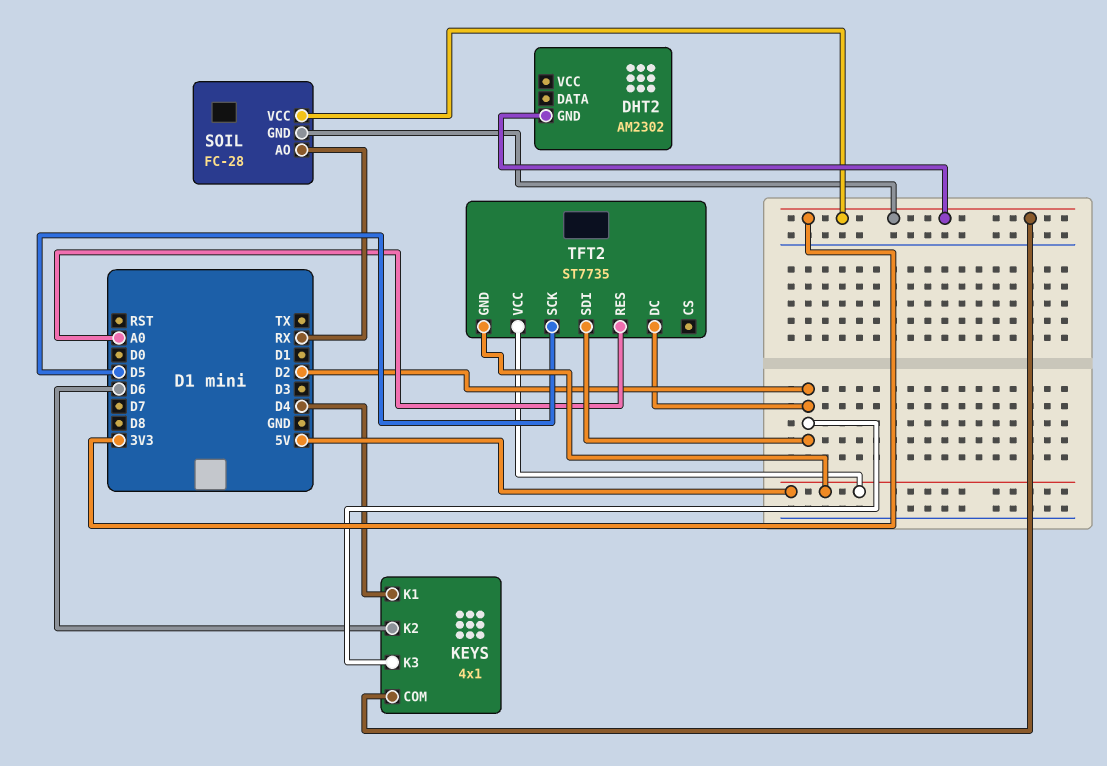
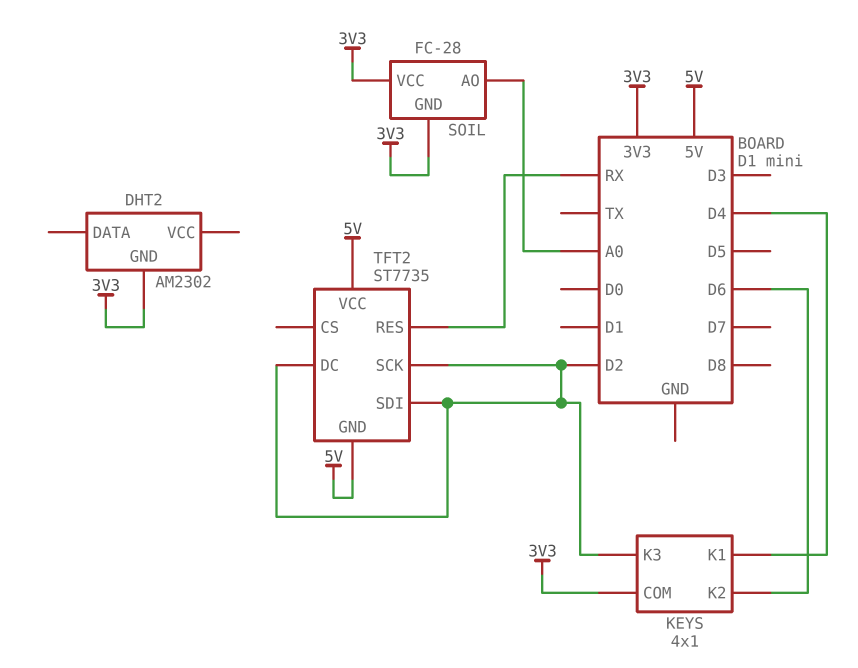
SOIL pin AO: RX -> A0
TFT2 pin RES: A0 -> RX
TFT2 pin SCK: D5 -> D2

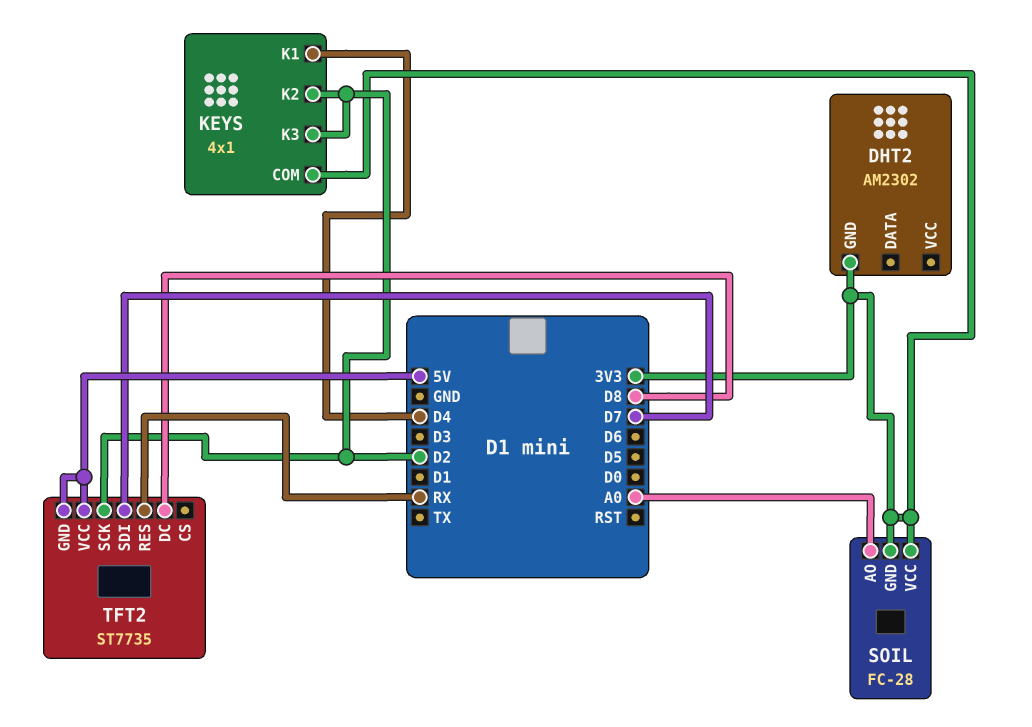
KEYS pin K2: D6 -> D2
TFT2 pin DC: D2 -> D8
TFT2 pin SDI: D2 -> D7

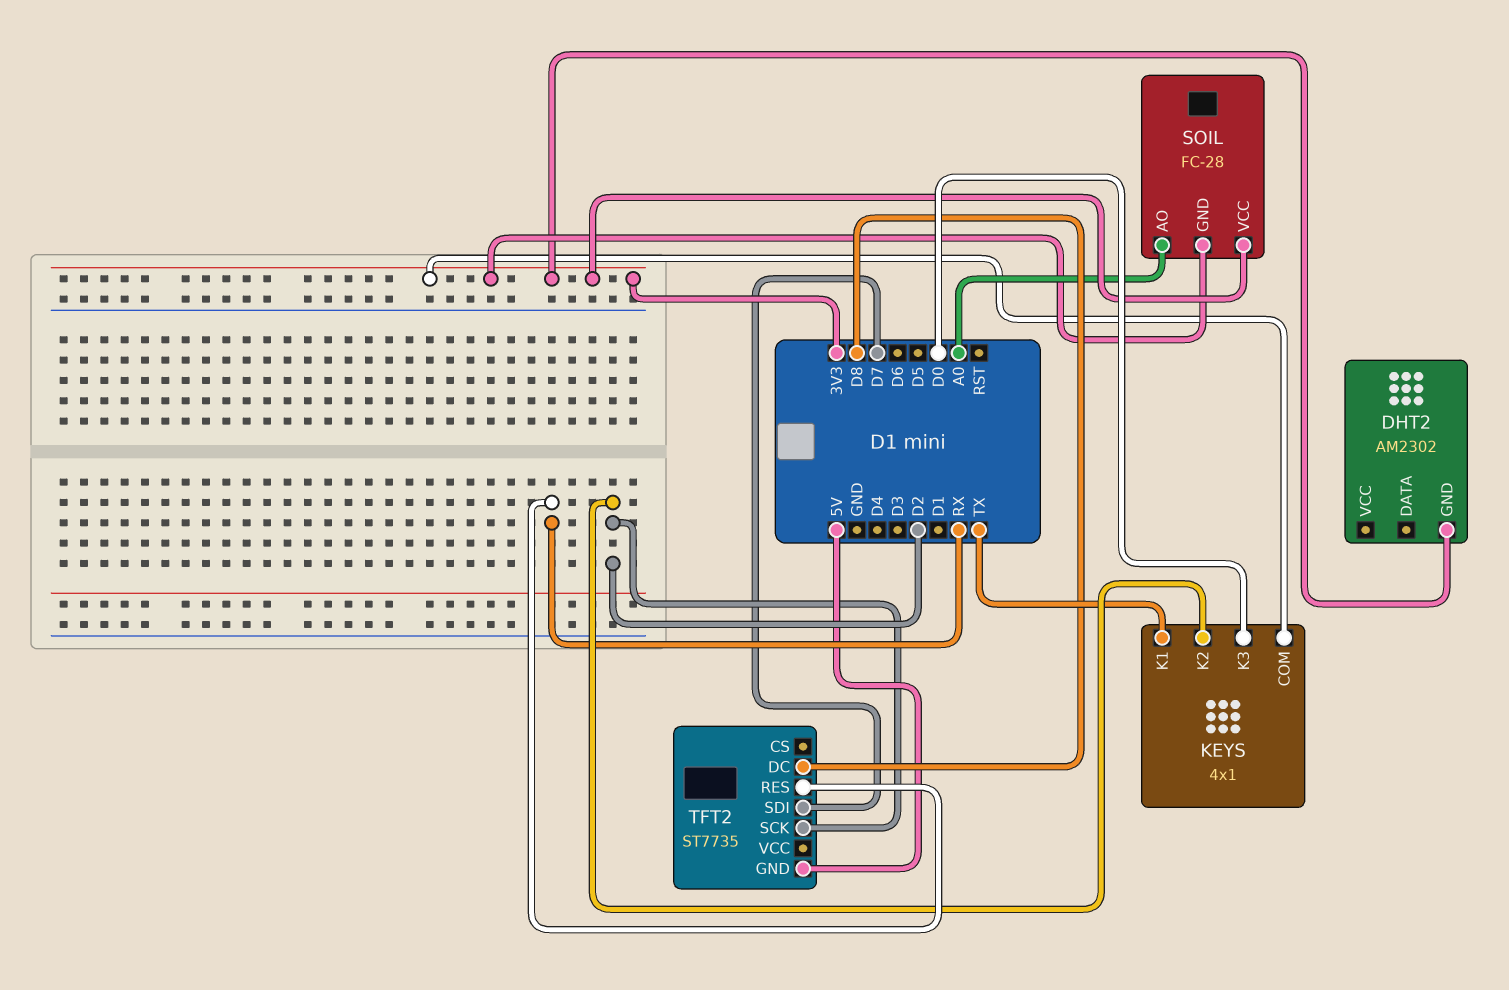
KEYS pin K1: D4 -> TX
KEYS pin K3: D2 -> D0
TFT2 pin VCC: 5V -> none

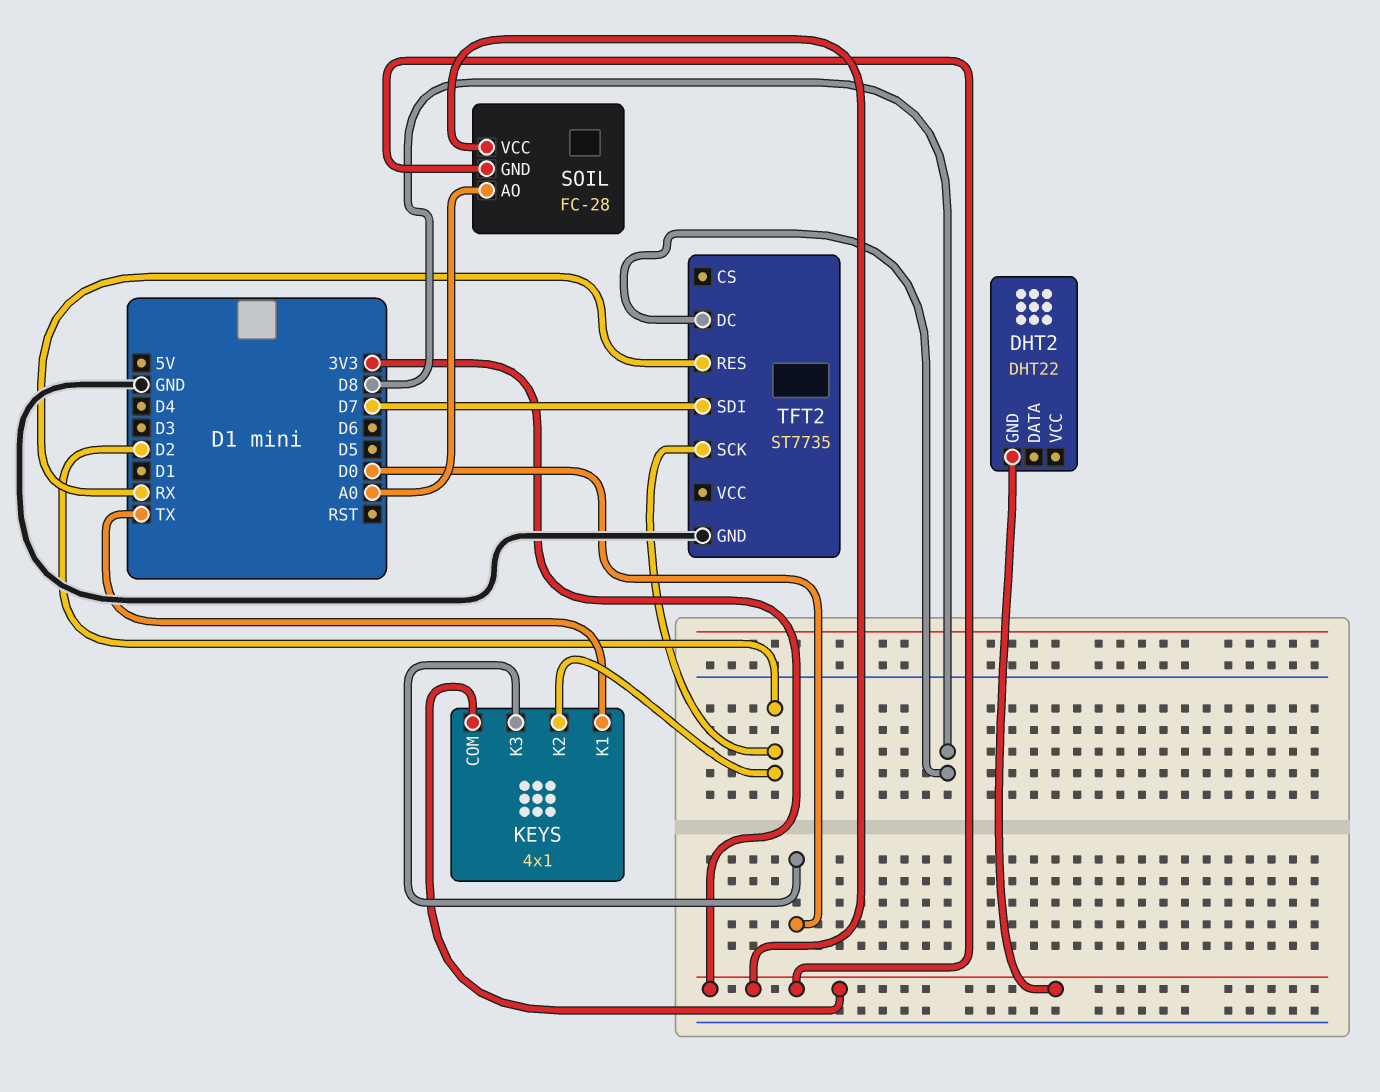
DHT2: AM2302 -> DHT22
TFT2 pin GND: 5V -> GND

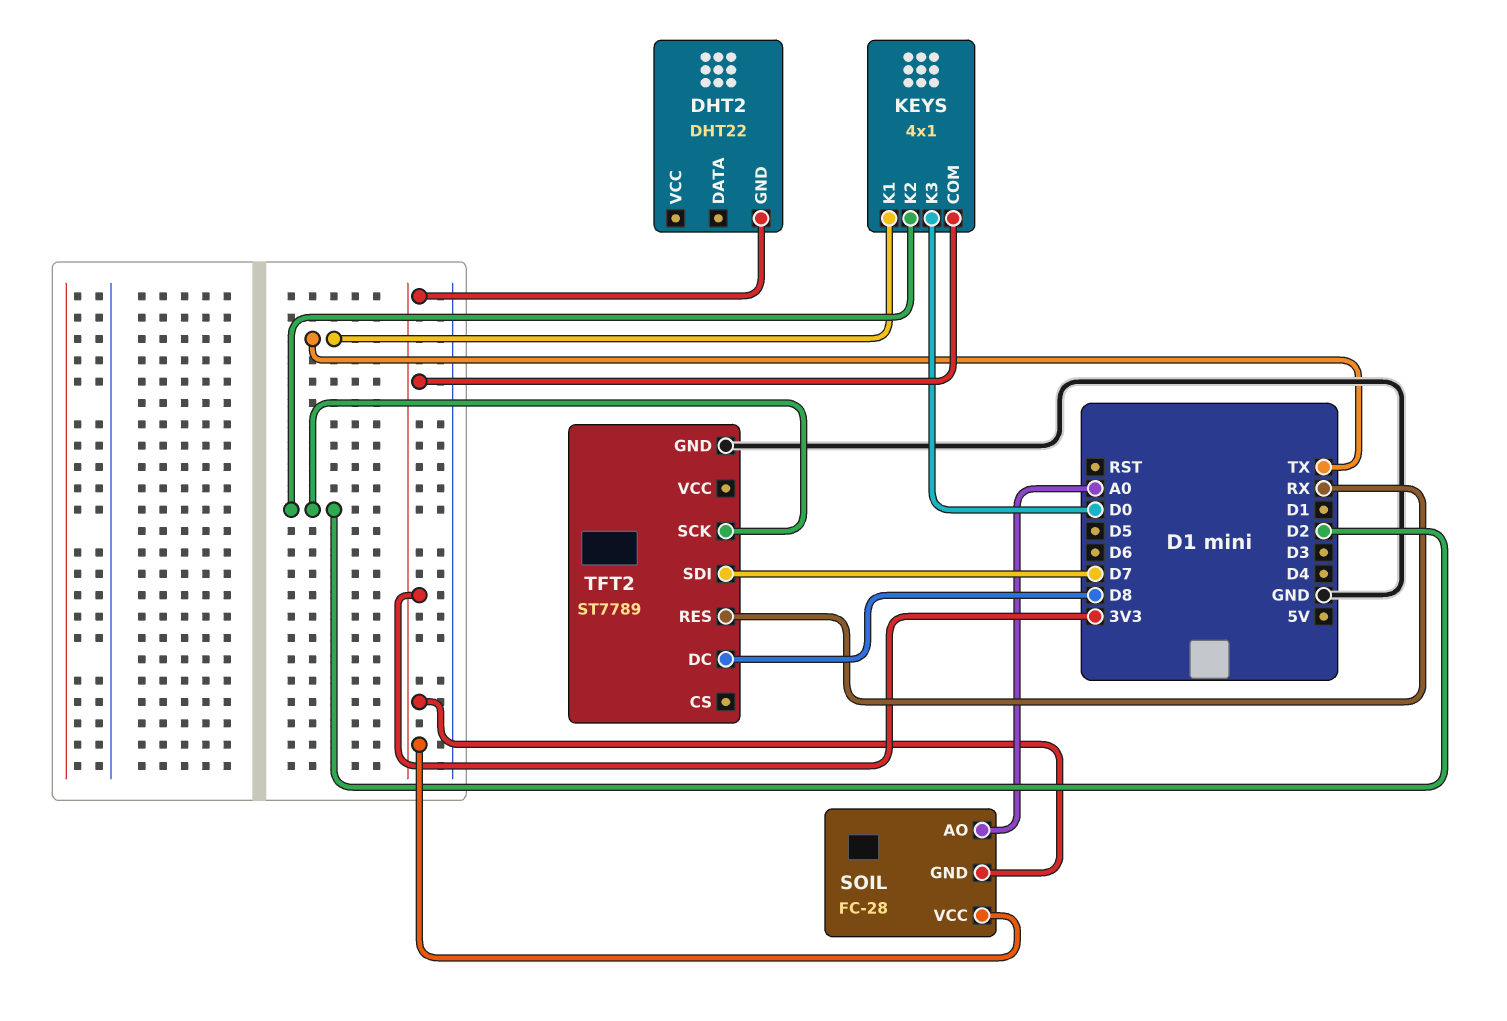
TFT2: ST7735 -> ST7789

